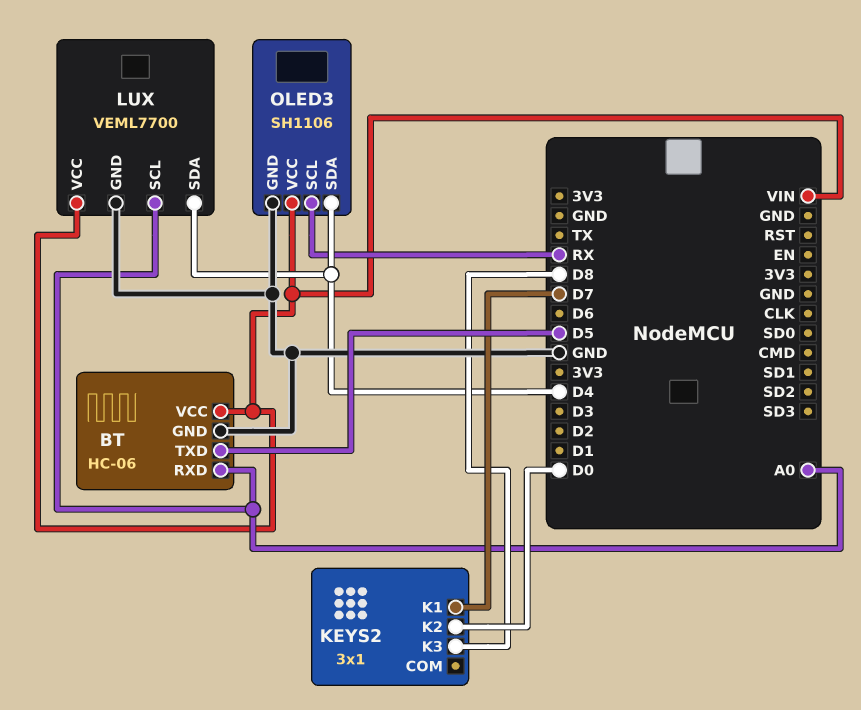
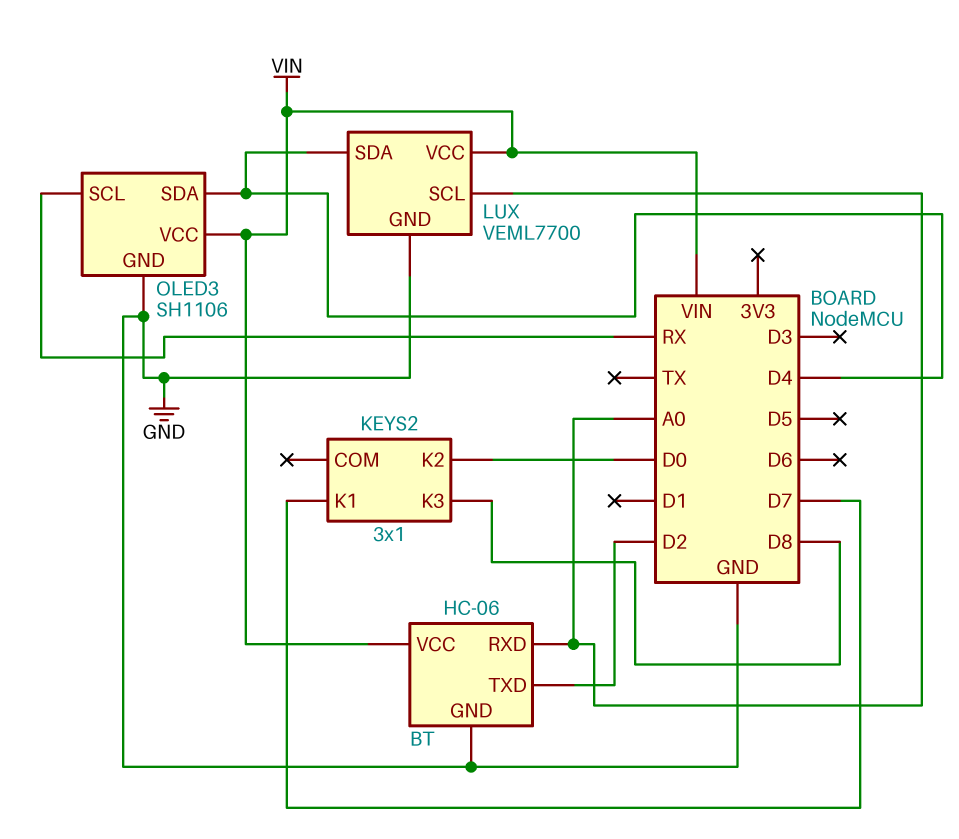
BT pin TXD: D5 -> D2

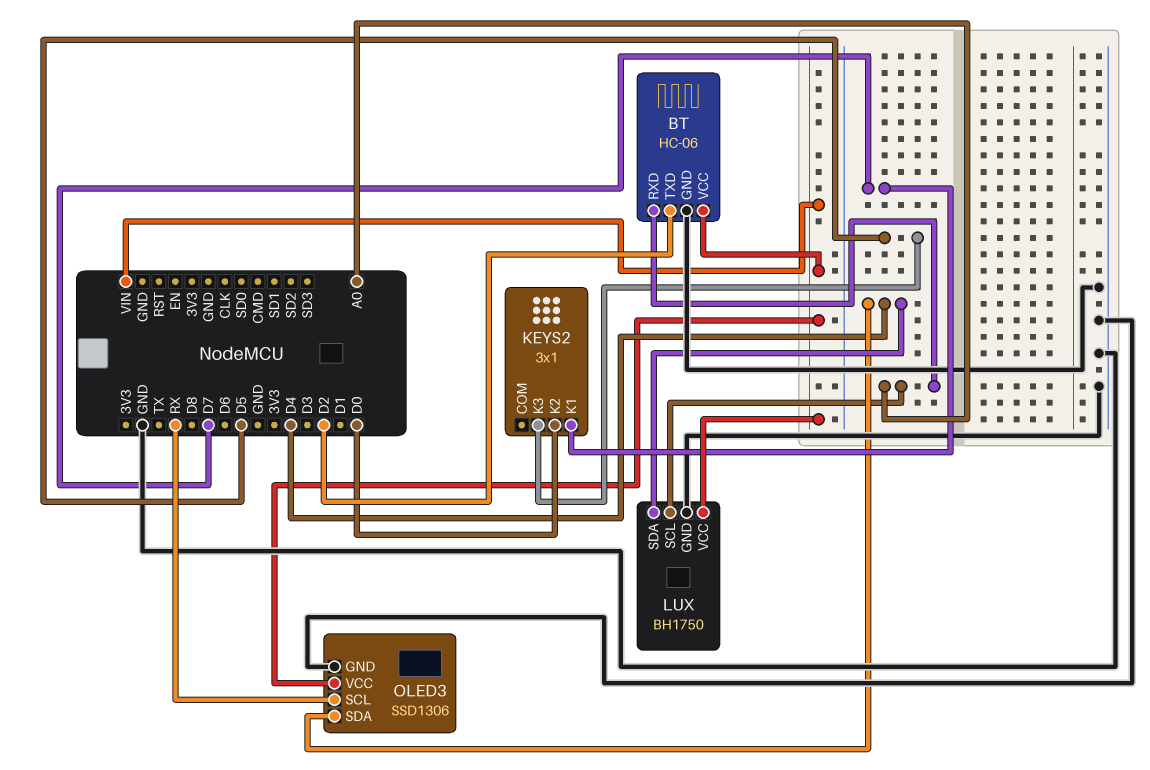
KEYS2 pin K3: D8 -> D5
LUX: VEML7700 -> BH1750
OLED3: SH1106 -> SSD1306

